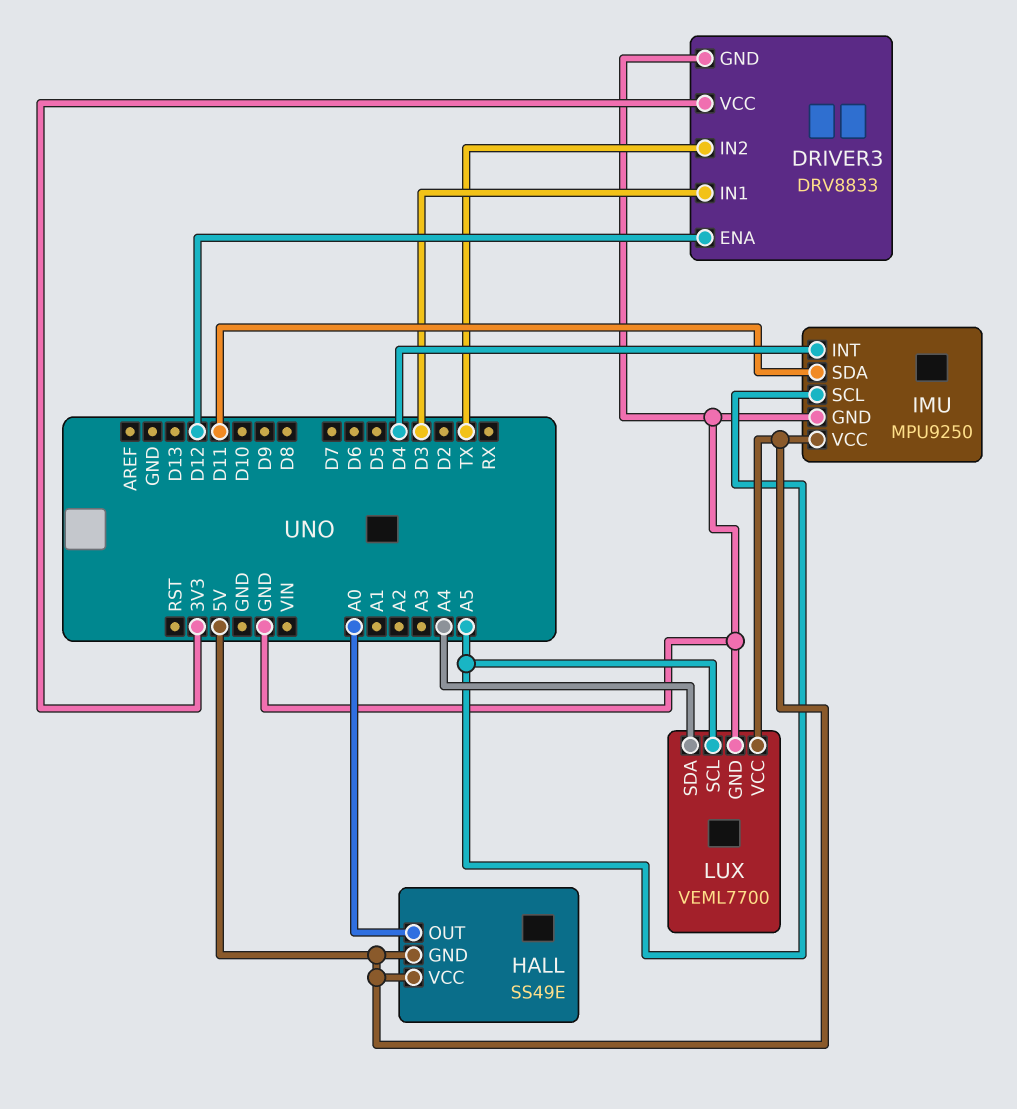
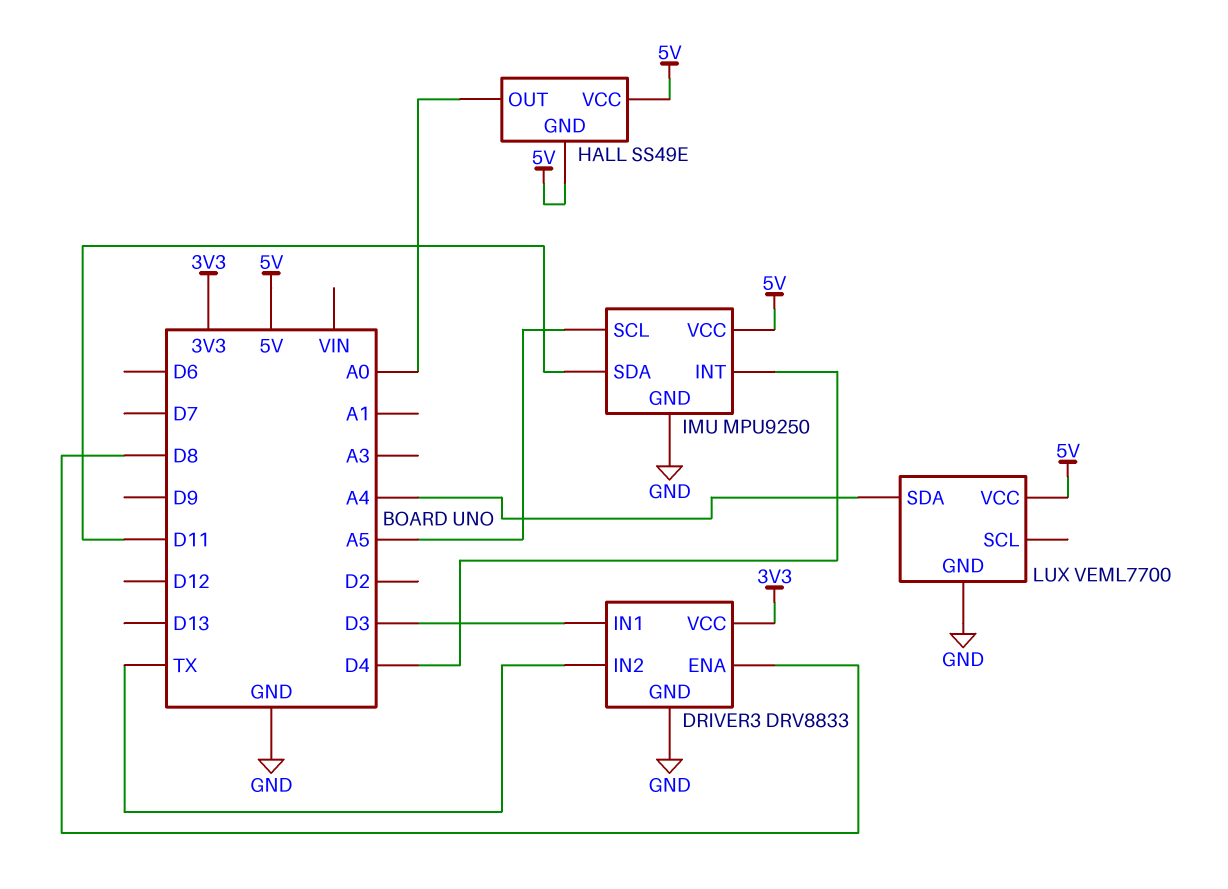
DRIVER3 pin ENA: D12 -> D8
LUX pin SCL: A5 -> none

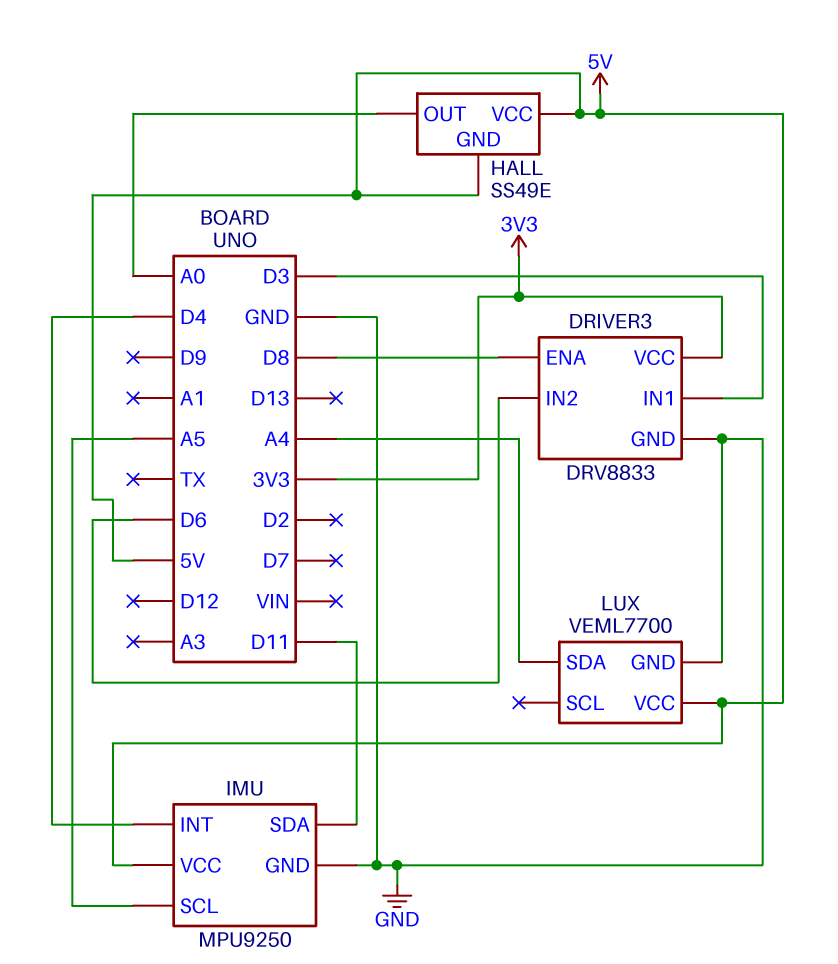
DRIVER3 pin IN2: TX -> D6

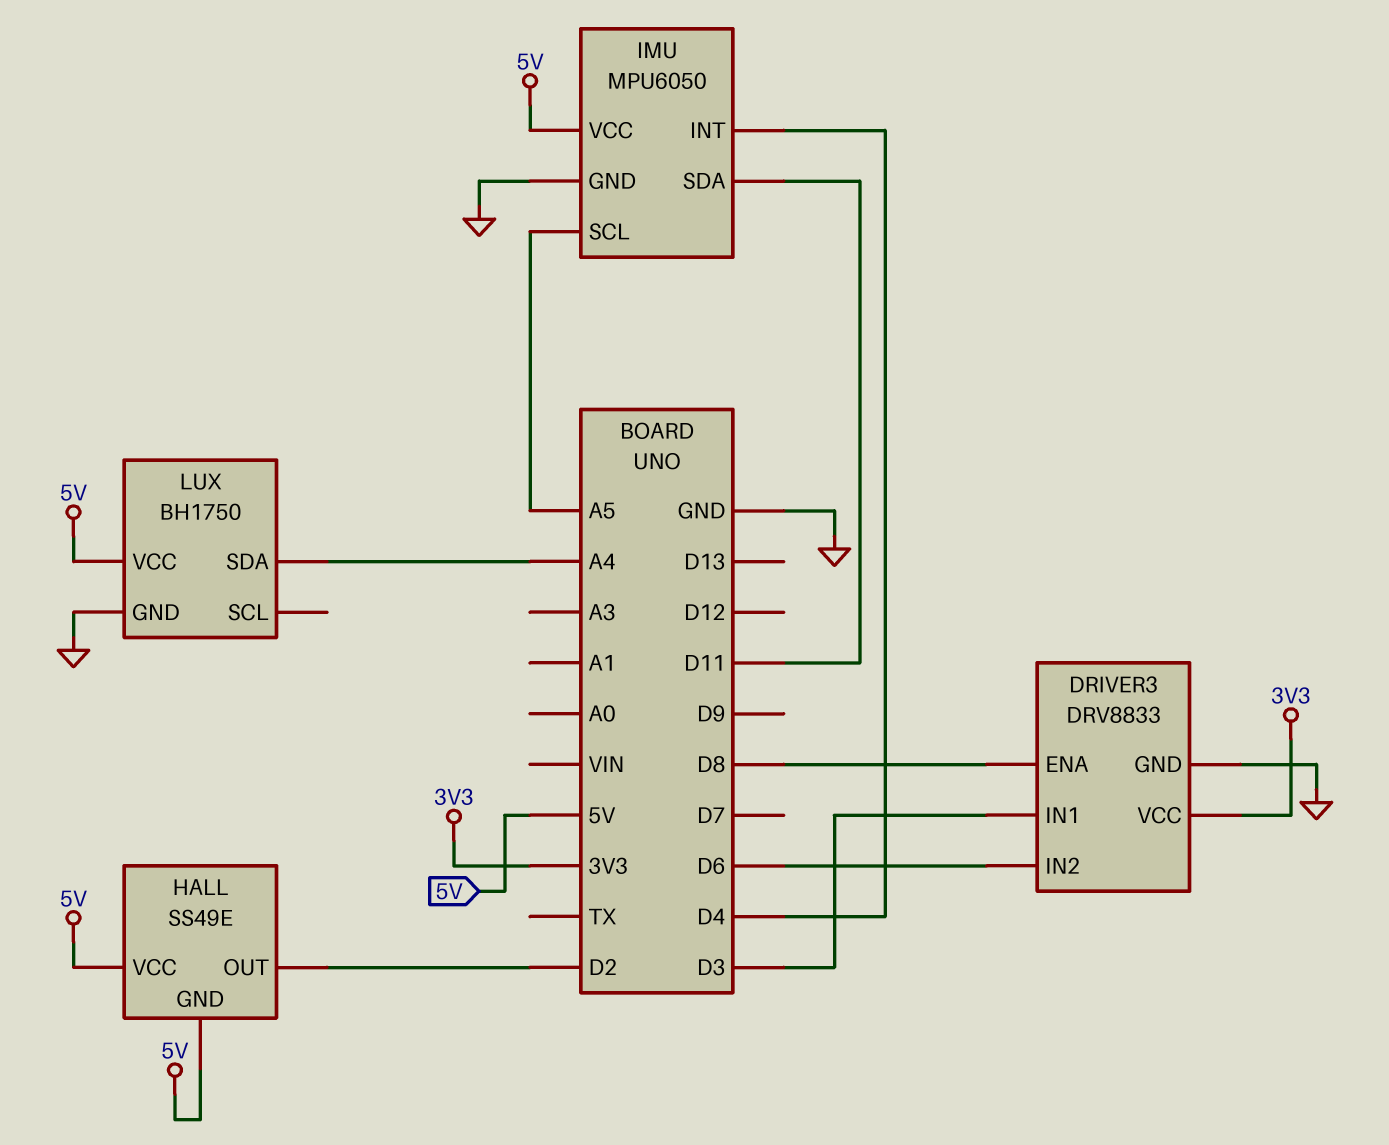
HALL pin OUT: A0 -> D2
IMU: MPU9250 -> MPU6050
LUX: VEML7700 -> BH1750

